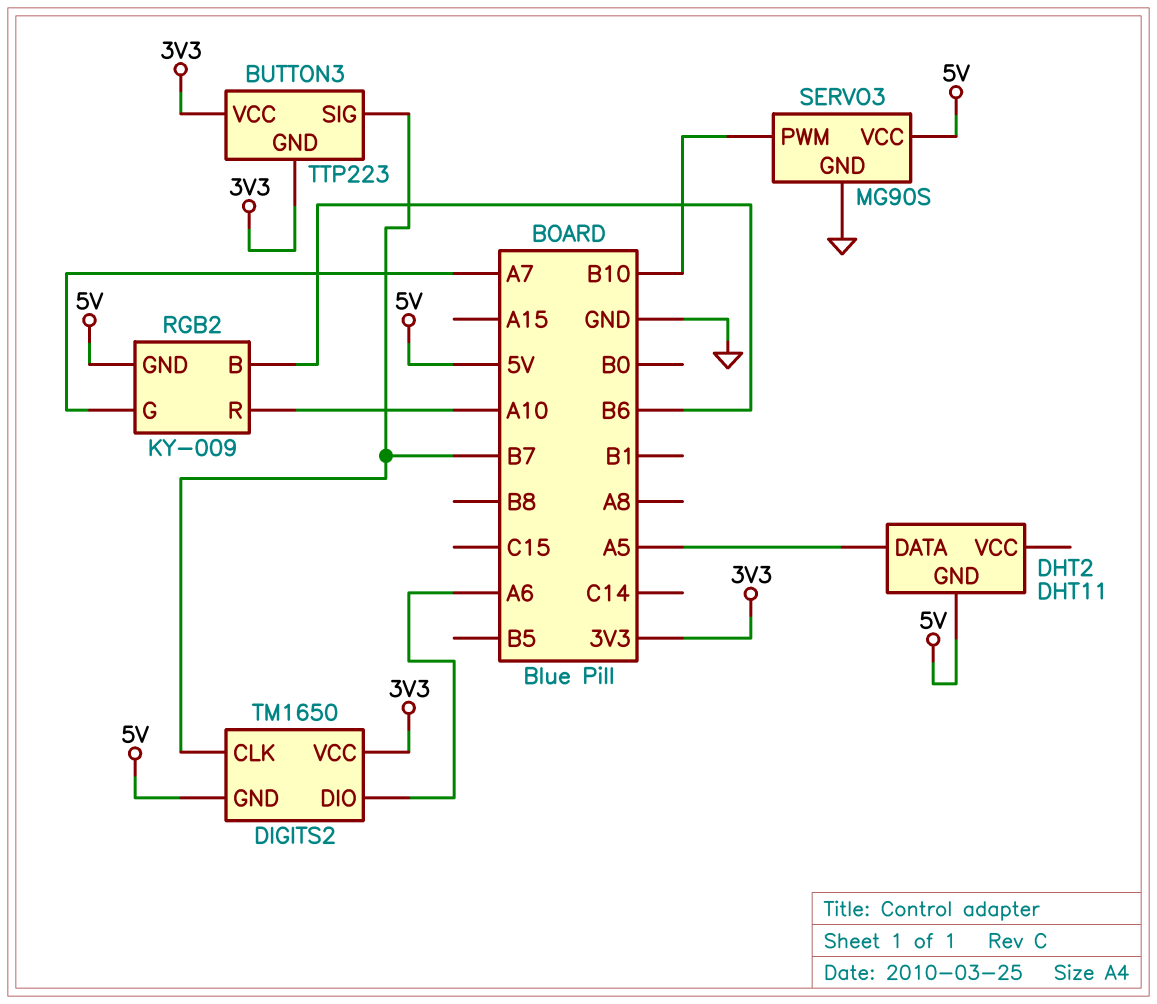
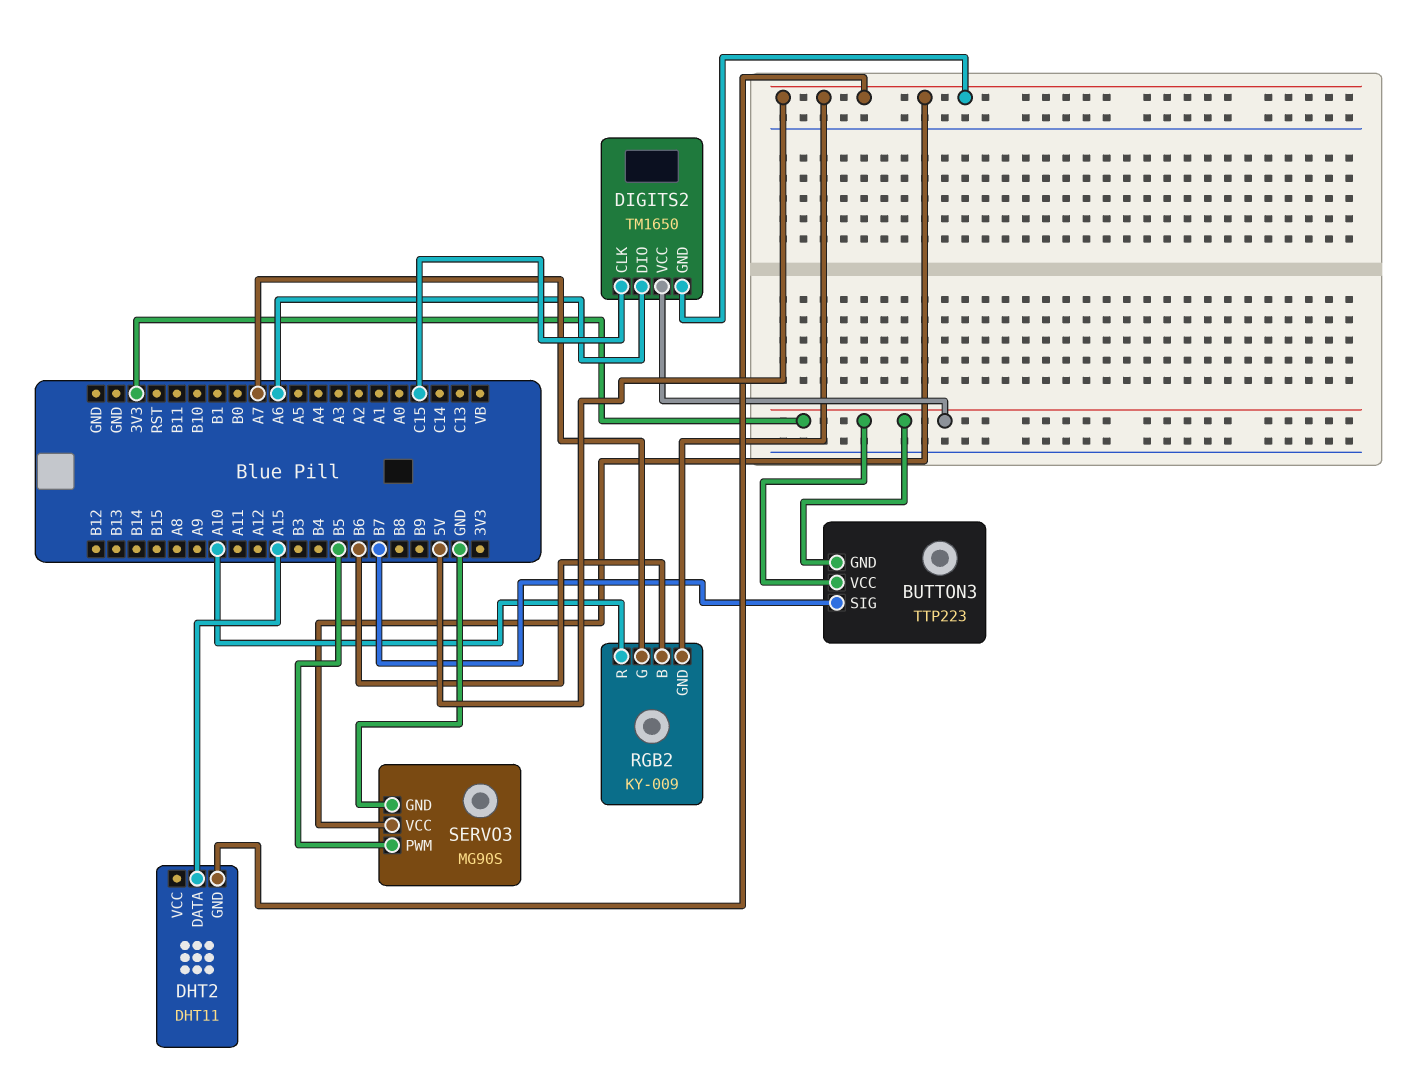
DHT2 pin DATA: A5 -> A15
DIGITS2 pin CLK: B7 -> C15
SERVO3 pin PWM: B10 -> B5

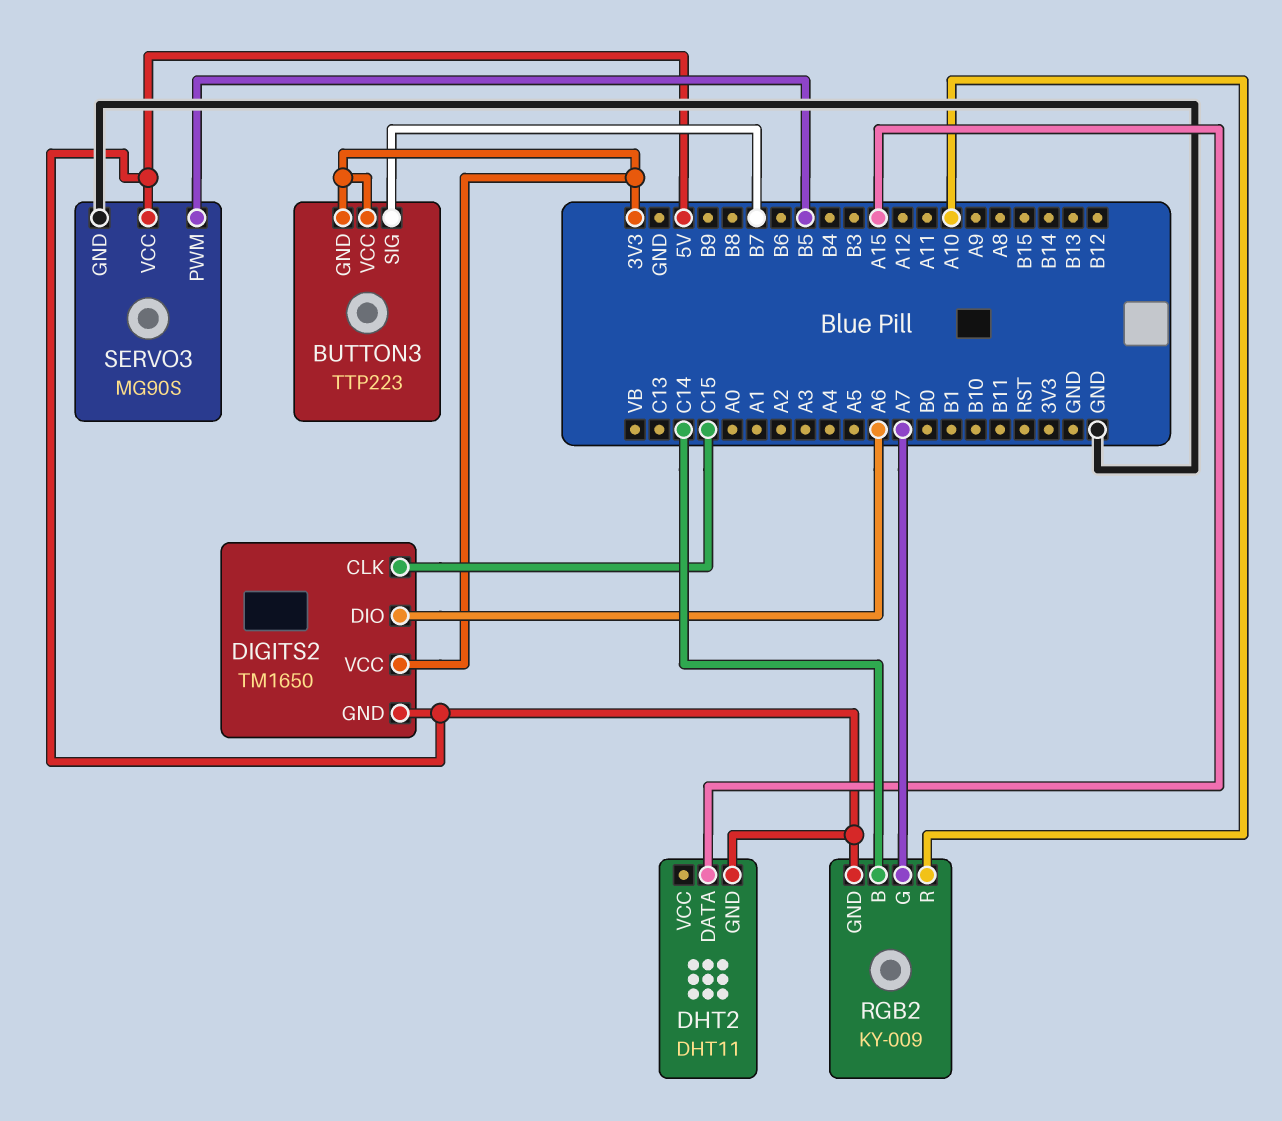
RGB2 pin B: B6 -> C14

